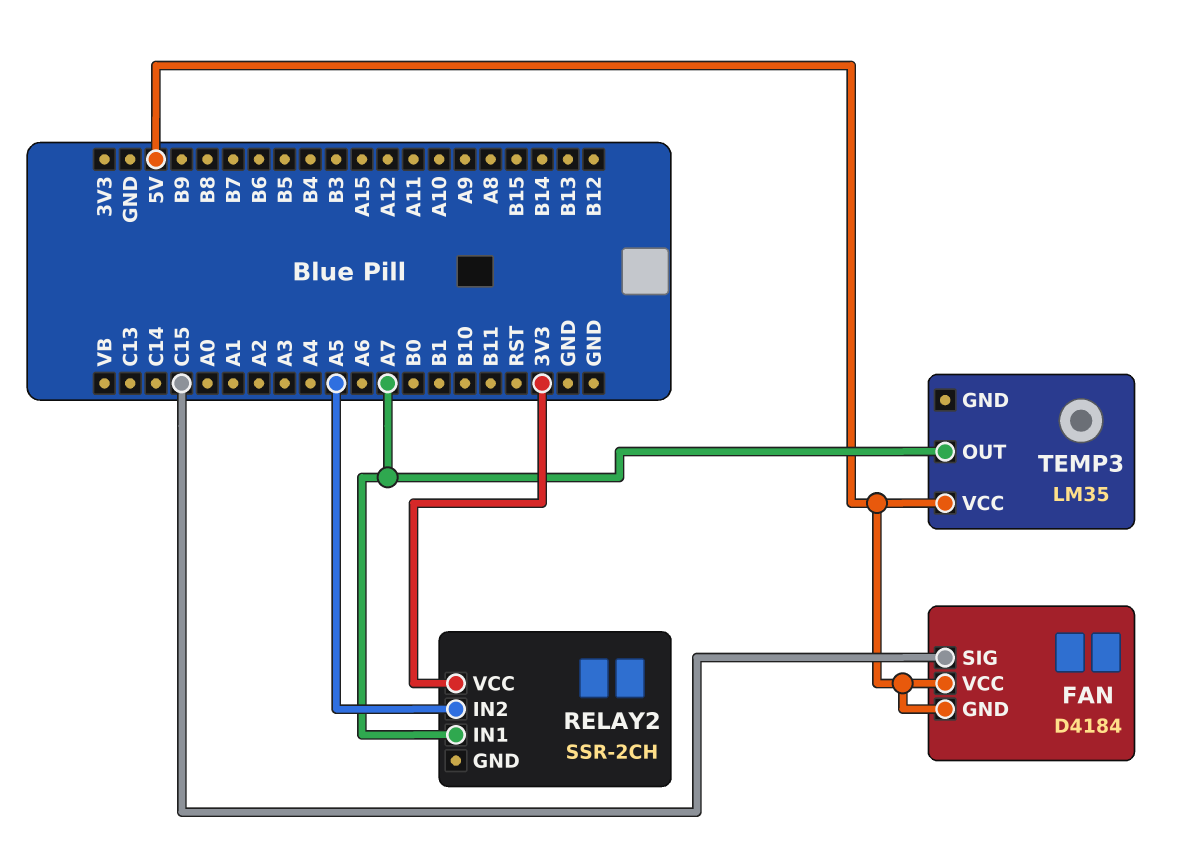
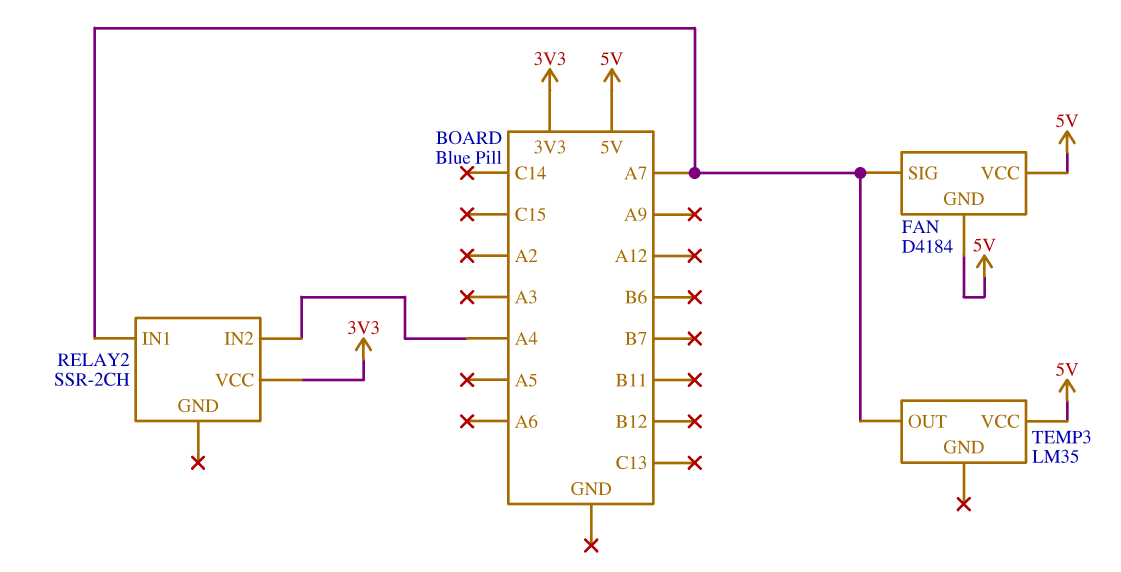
FAN pin SIG: C15 -> A7
RELAY2 pin IN2: A5 -> A4

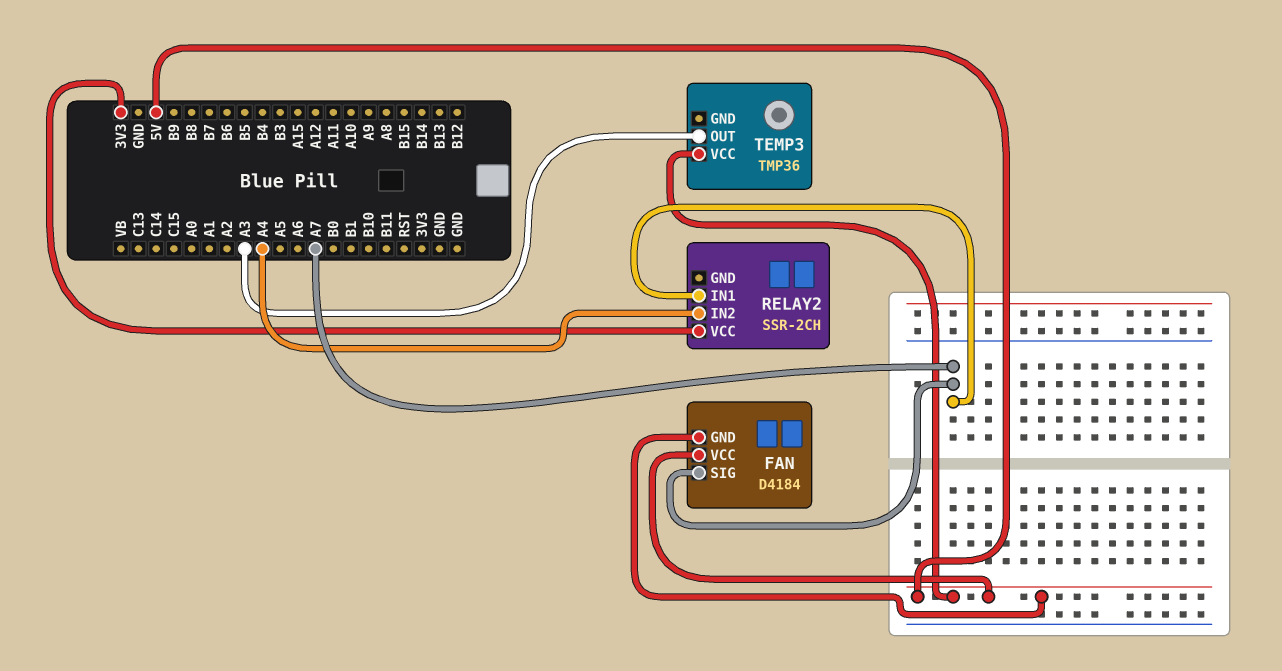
TEMP3: LM35 -> TMP36
TEMP3 pin OUT: A7 -> A3

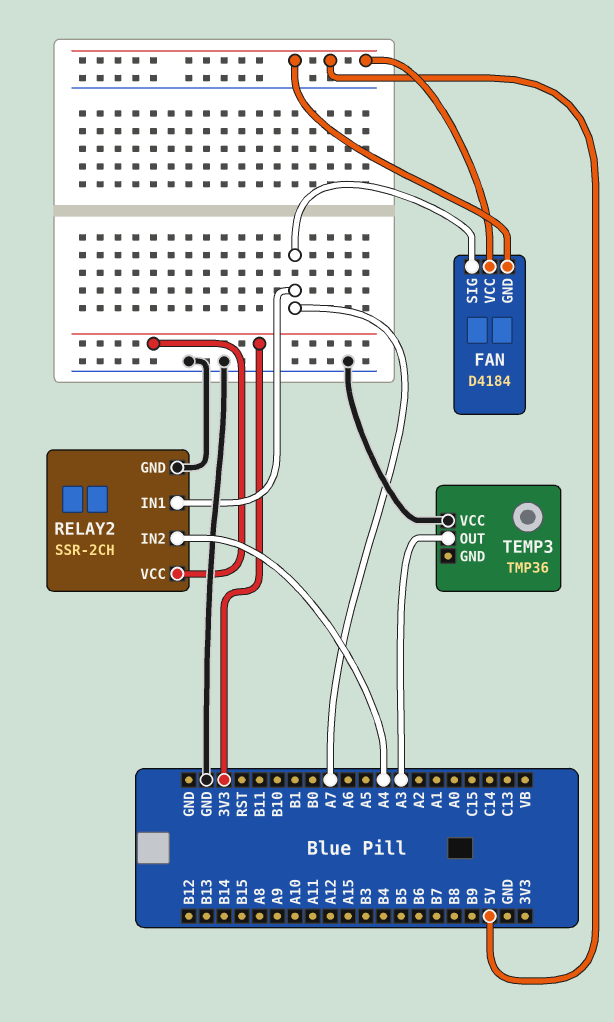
RELAY2 pin GND: none -> GND
TEMP3 pin VCC: 5V -> GND

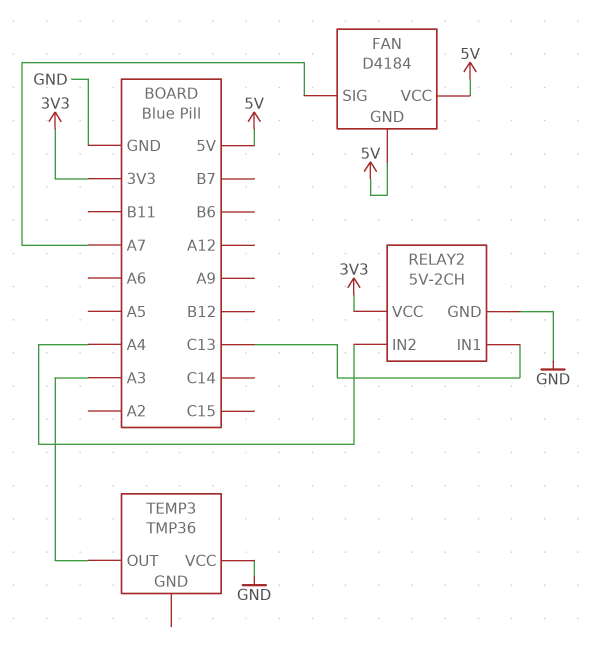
RELAY2: SSR-2CH -> 5V-2CH
RELAY2 pin IN1: A7 -> C13

